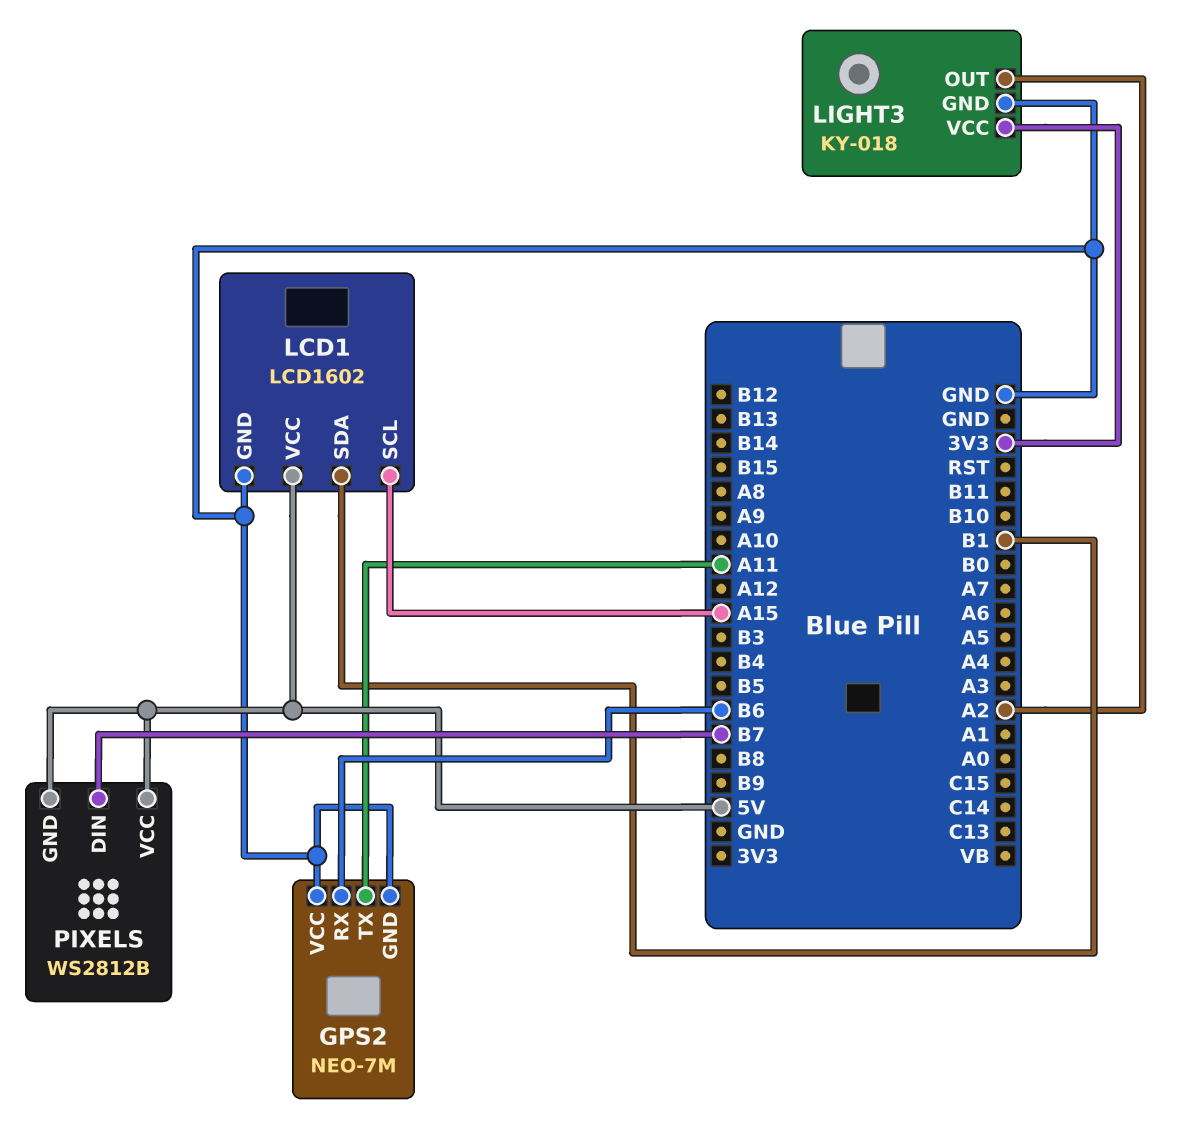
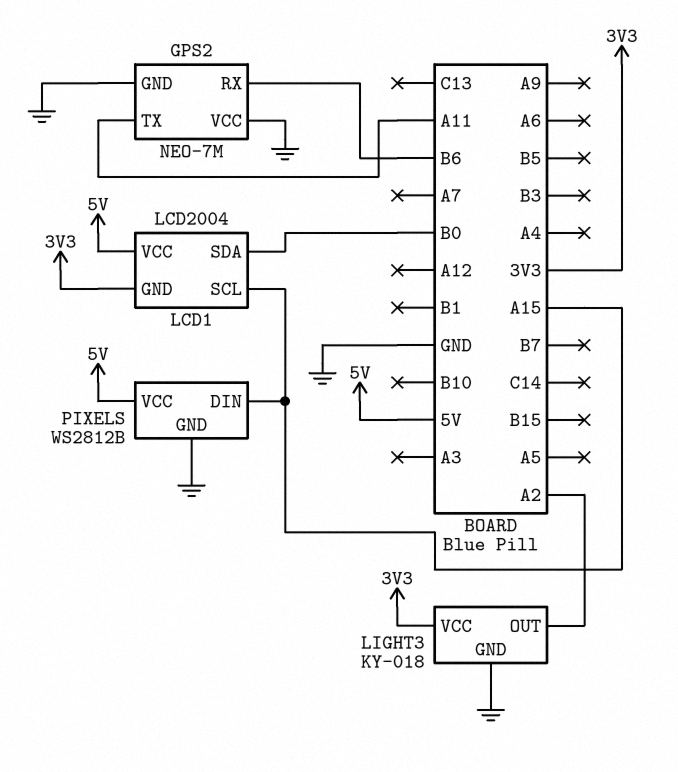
LCD1: LCD1602 -> LCD2004
LCD1 pin GND: GND -> 3V3
LCD1 pin SDA: B1 -> B0
PIXELS pin DIN: B7 -> A15
PIXELS pin GND: 5V -> GND

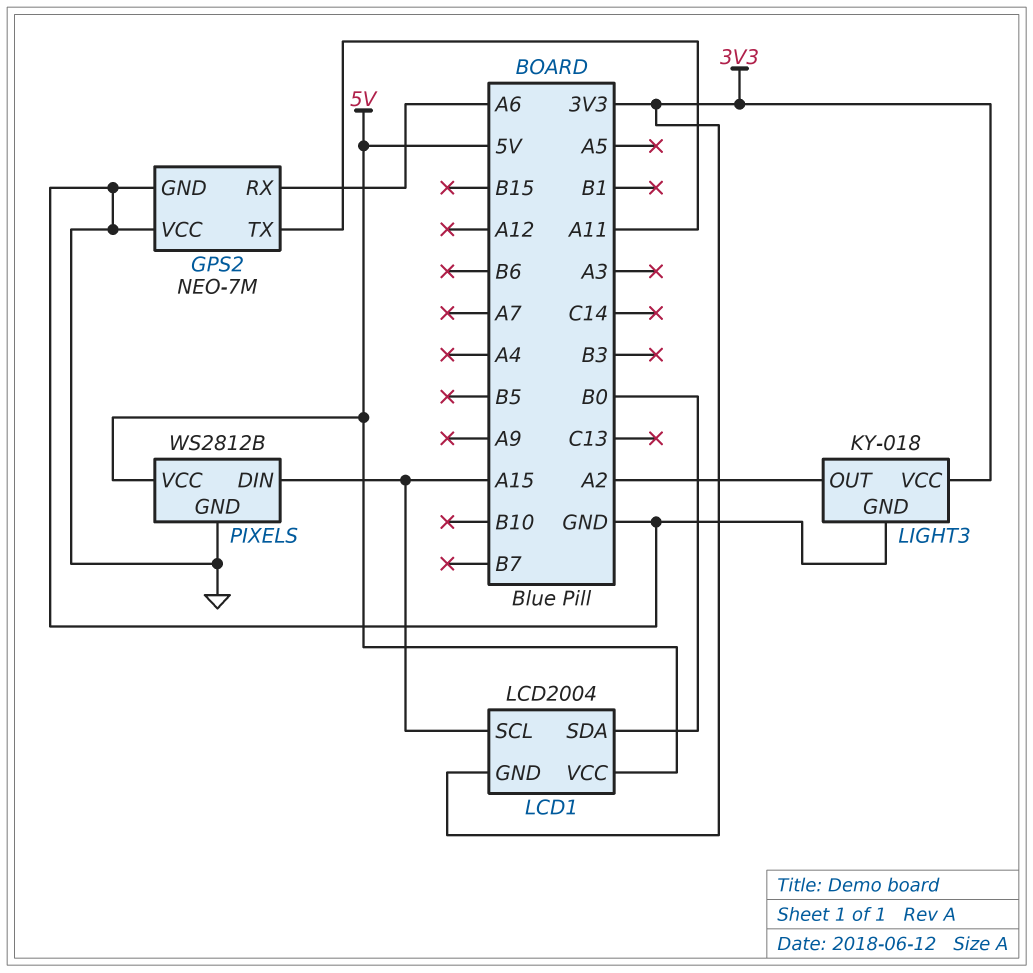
GPS2 pin RX: B6 -> A6

